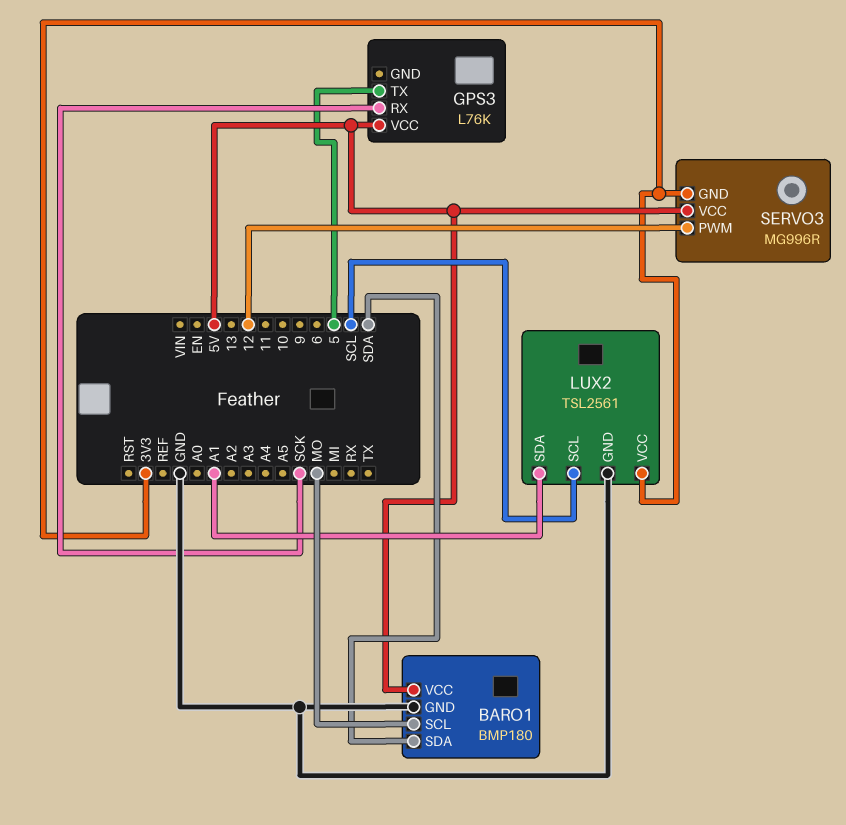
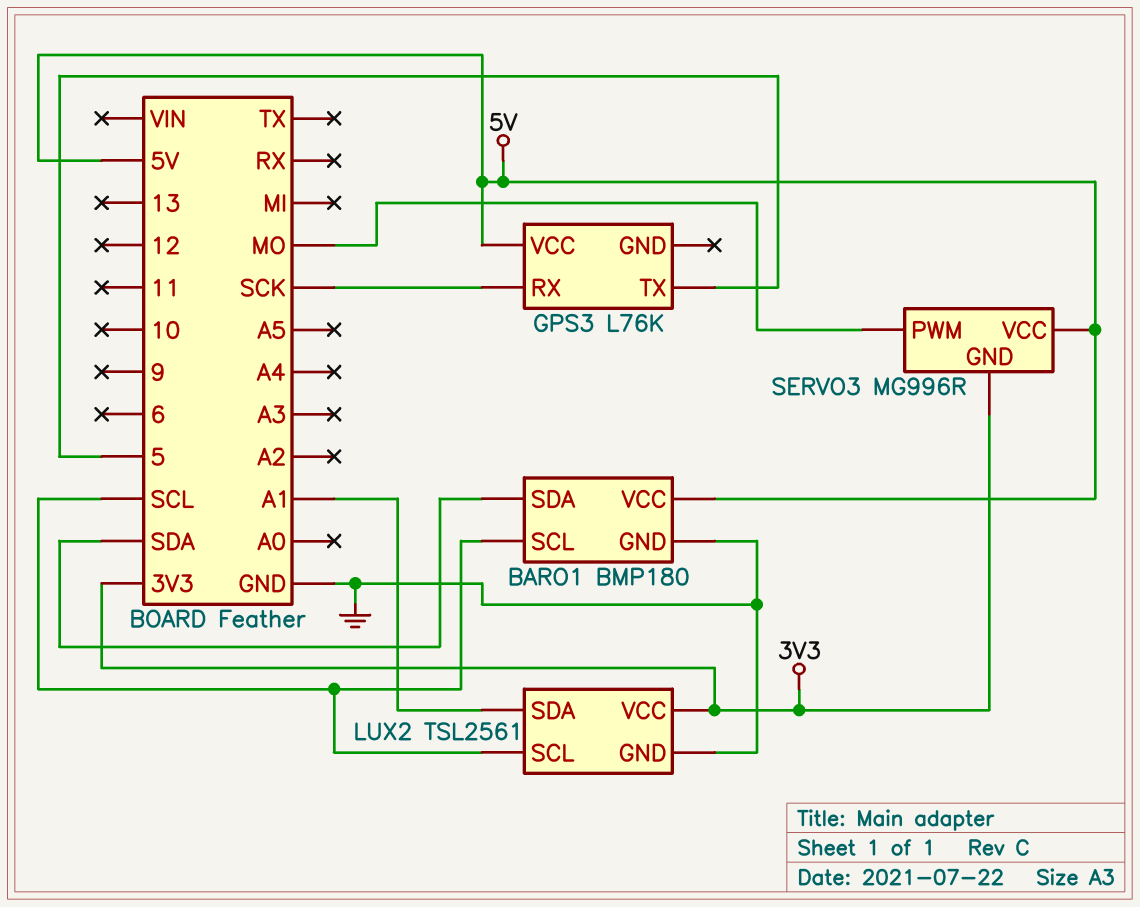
BARO1 pin SCL: MO -> SCL
SERVO3 pin PWM: 12 -> MO

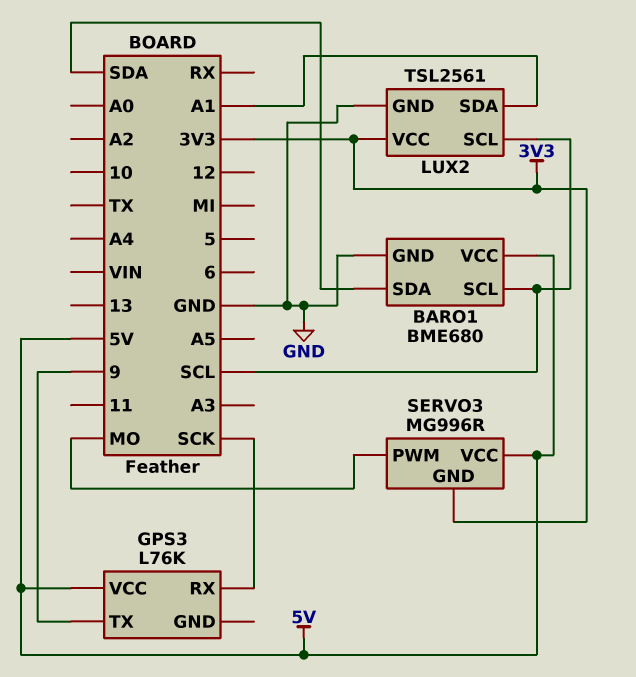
BARO1: BMP180 -> BME680
GPS3 pin TX: 5 -> 9

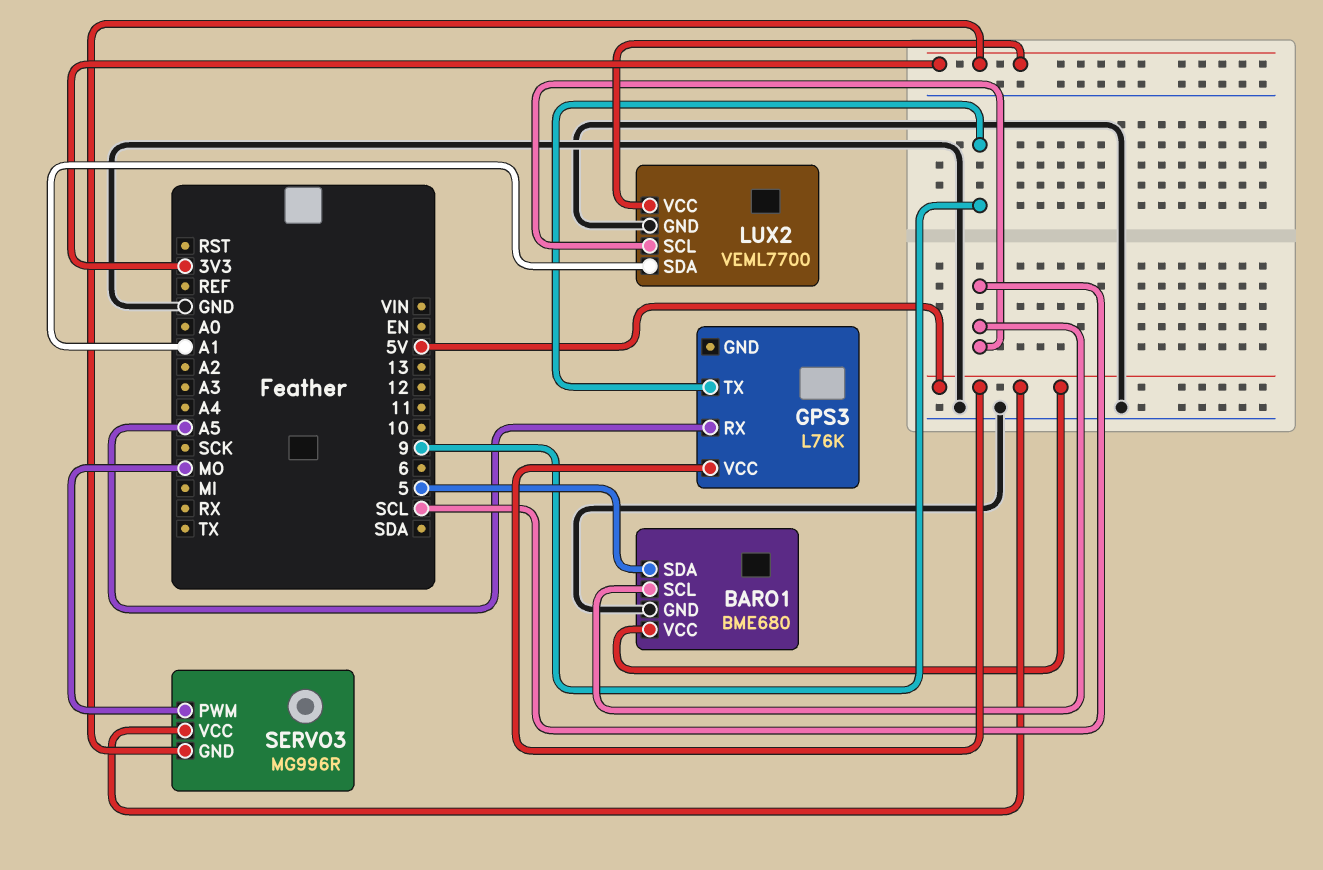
BARO1 pin SDA: SDA -> 5
GPS3 pin RX: SCK -> A5
LUX2: TSL2561 -> VEML7700

